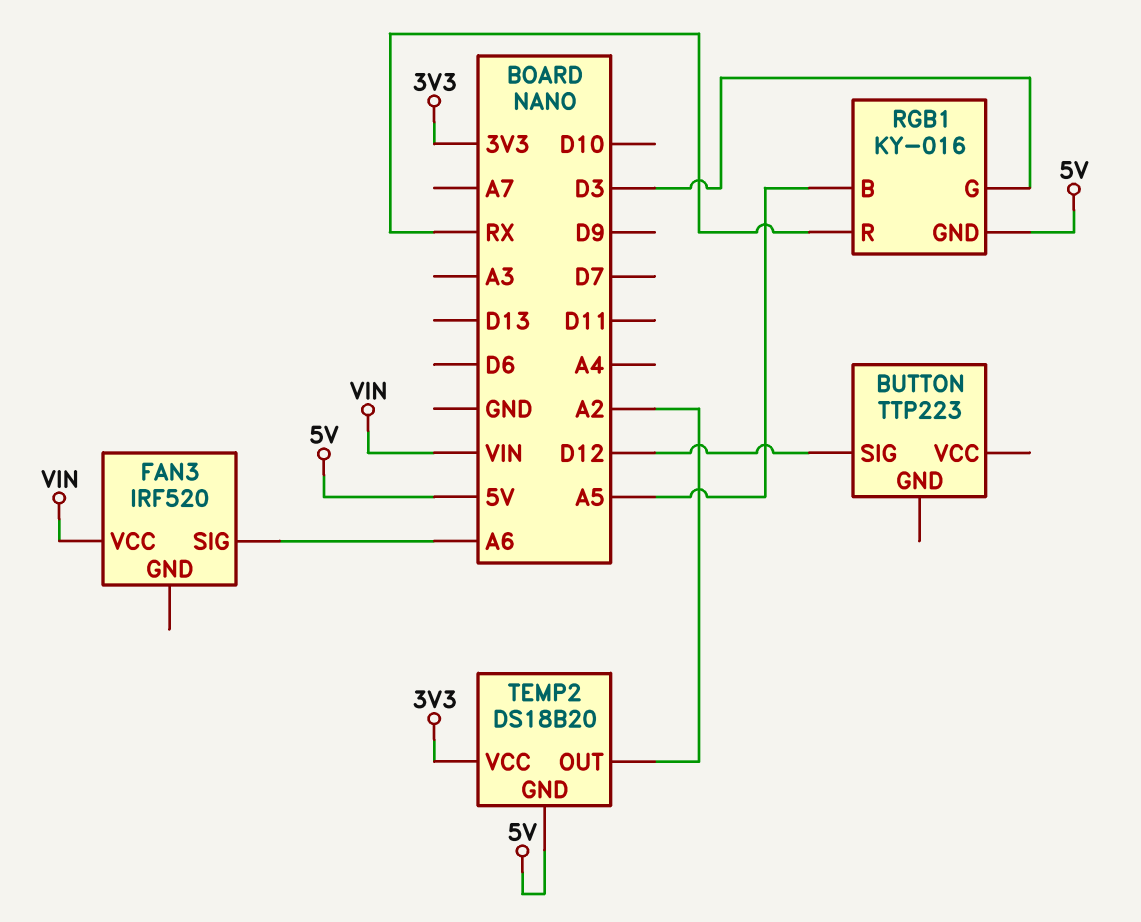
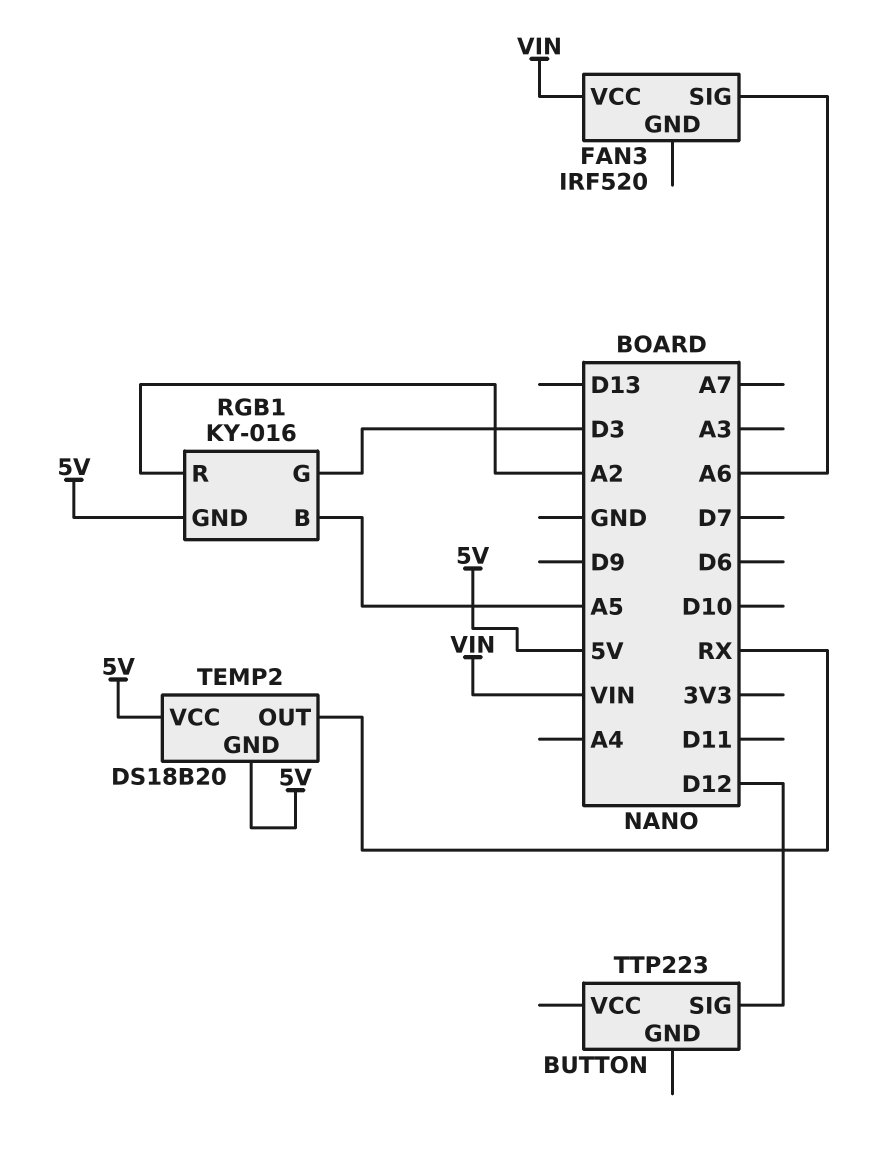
RGB1 pin R: RX -> A2
TEMP2 pin OUT: A2 -> RX
TEMP2 pin VCC: 3V3 -> 5V

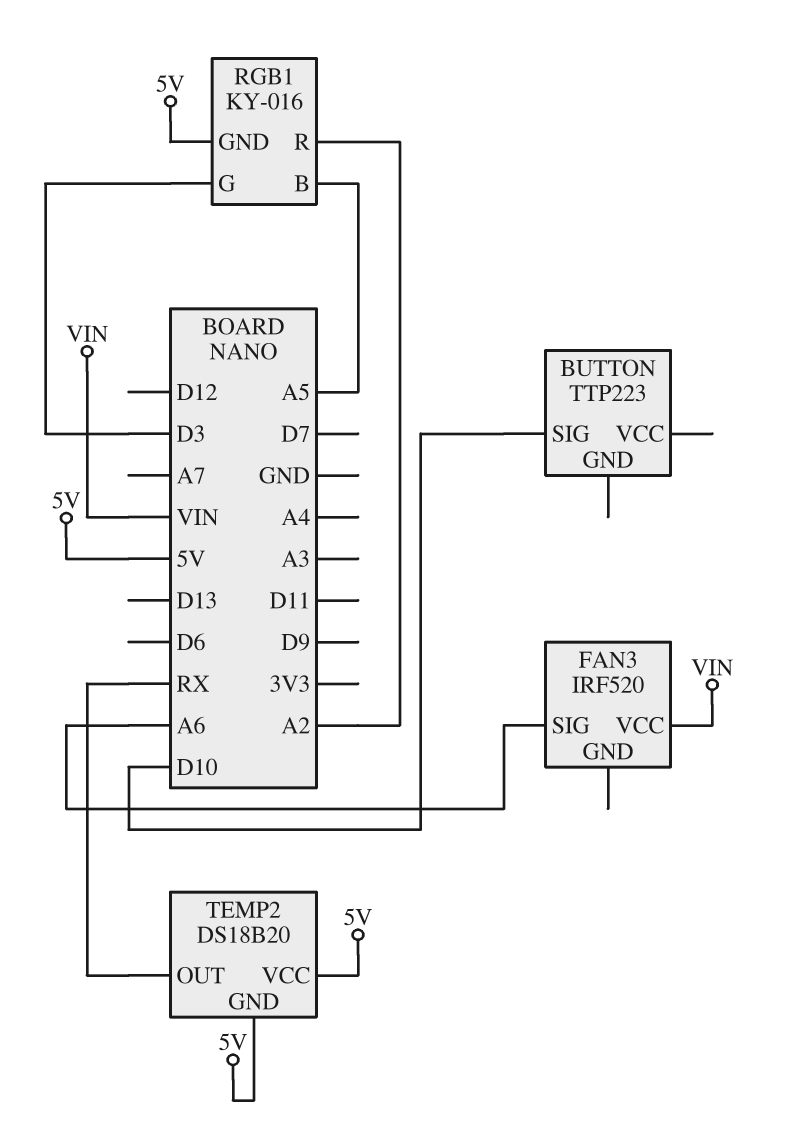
BUTTON pin SIG: D12 -> D10

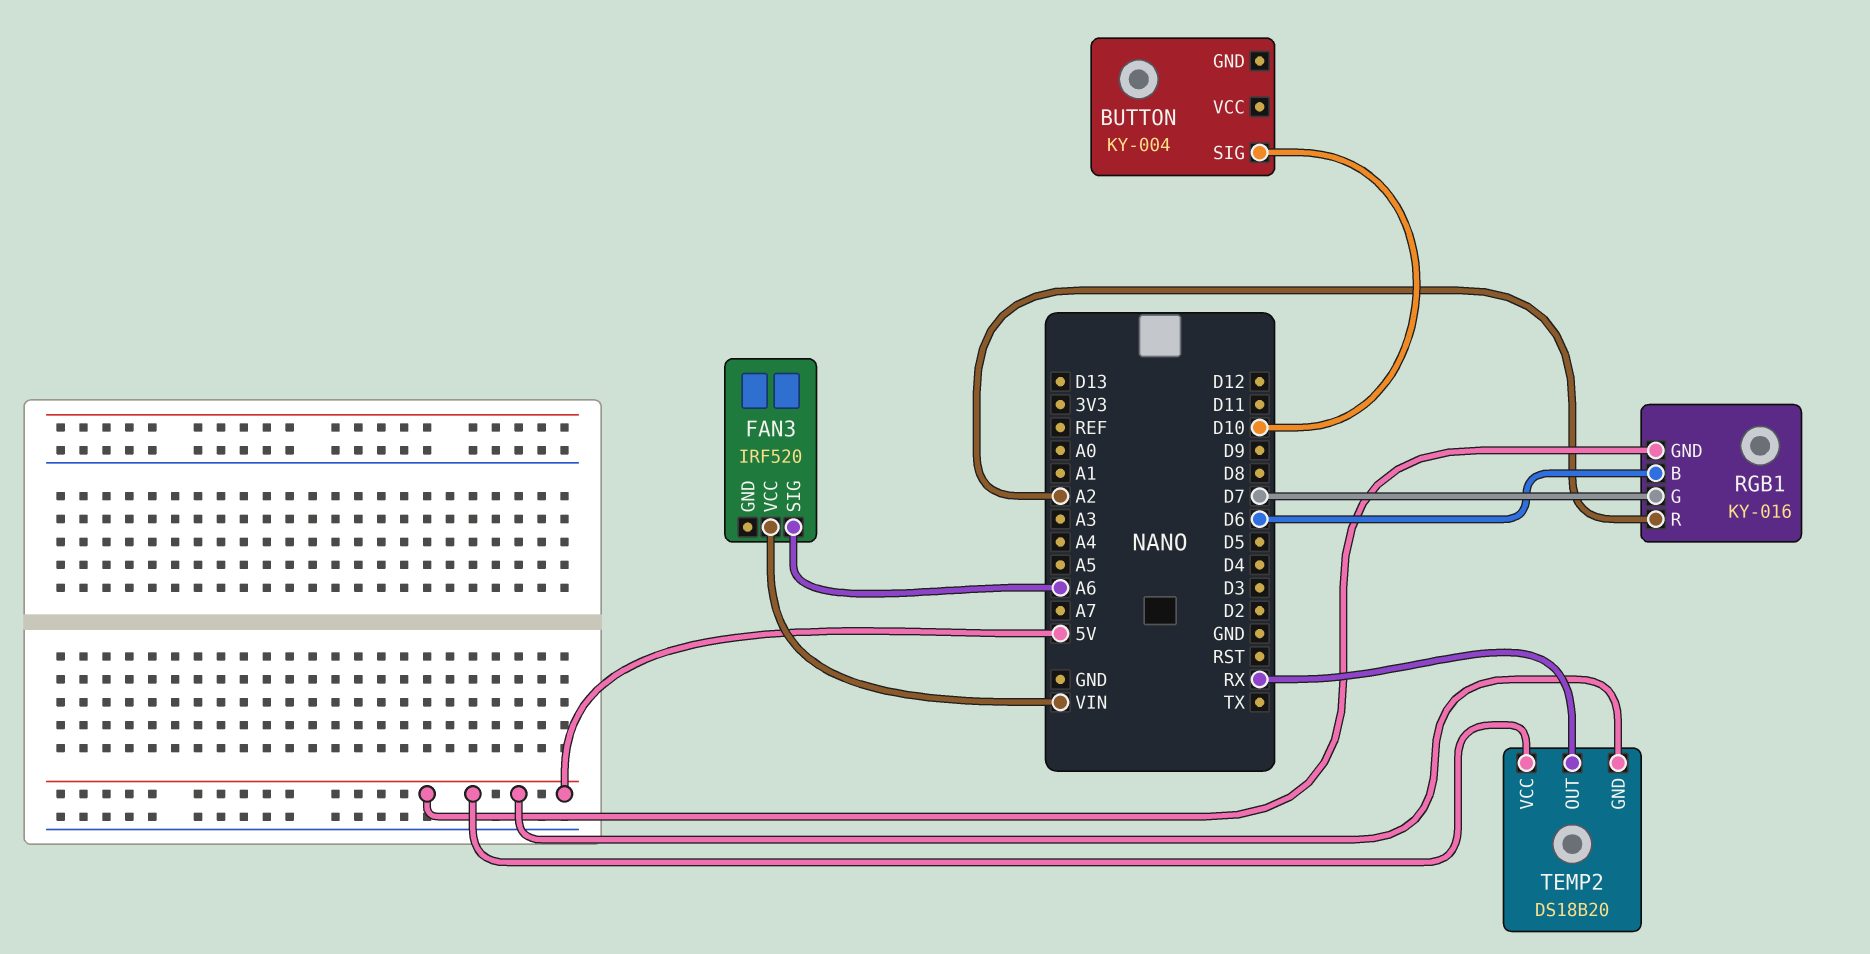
BUTTON: TTP223 -> KY-004
RGB1 pin B: A5 -> D6
RGB1 pin G: D3 -> D7

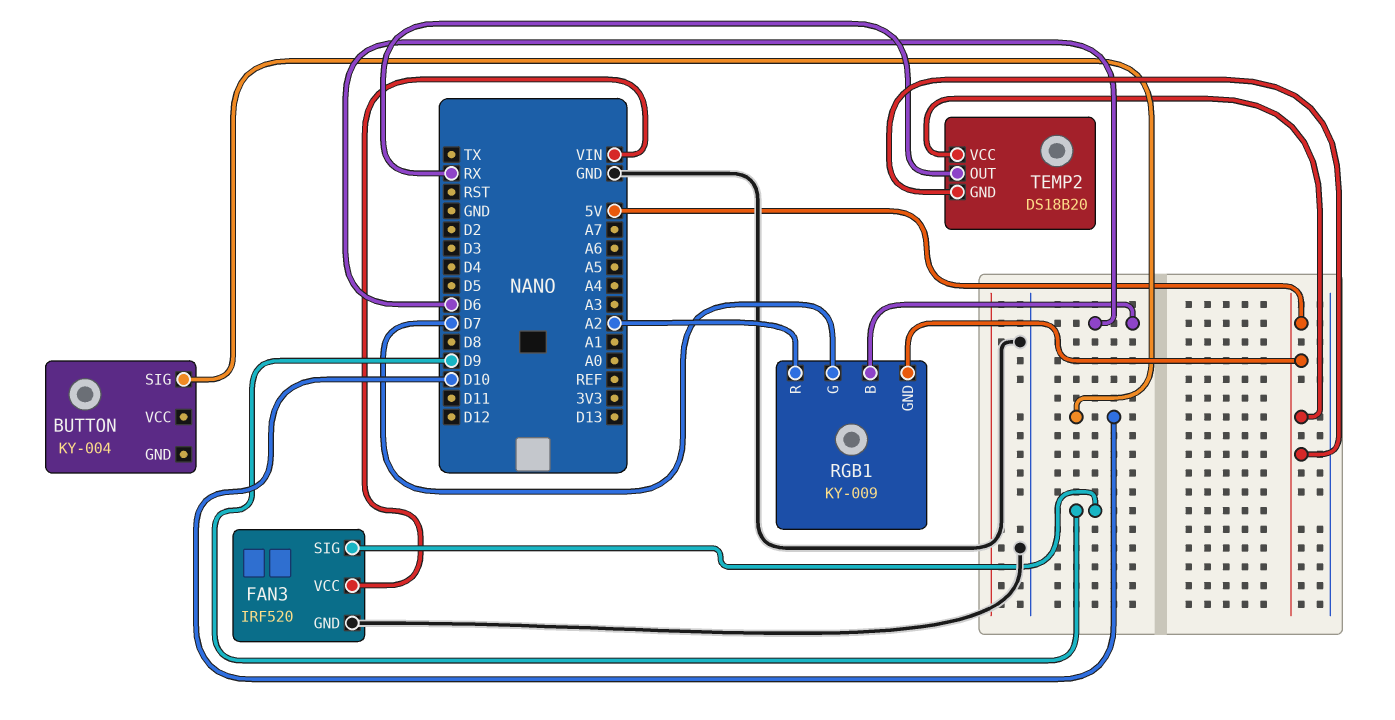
FAN3 pin GND: none -> GND
FAN3 pin SIG: A6 -> D9
RGB1: KY-016 -> KY-009

